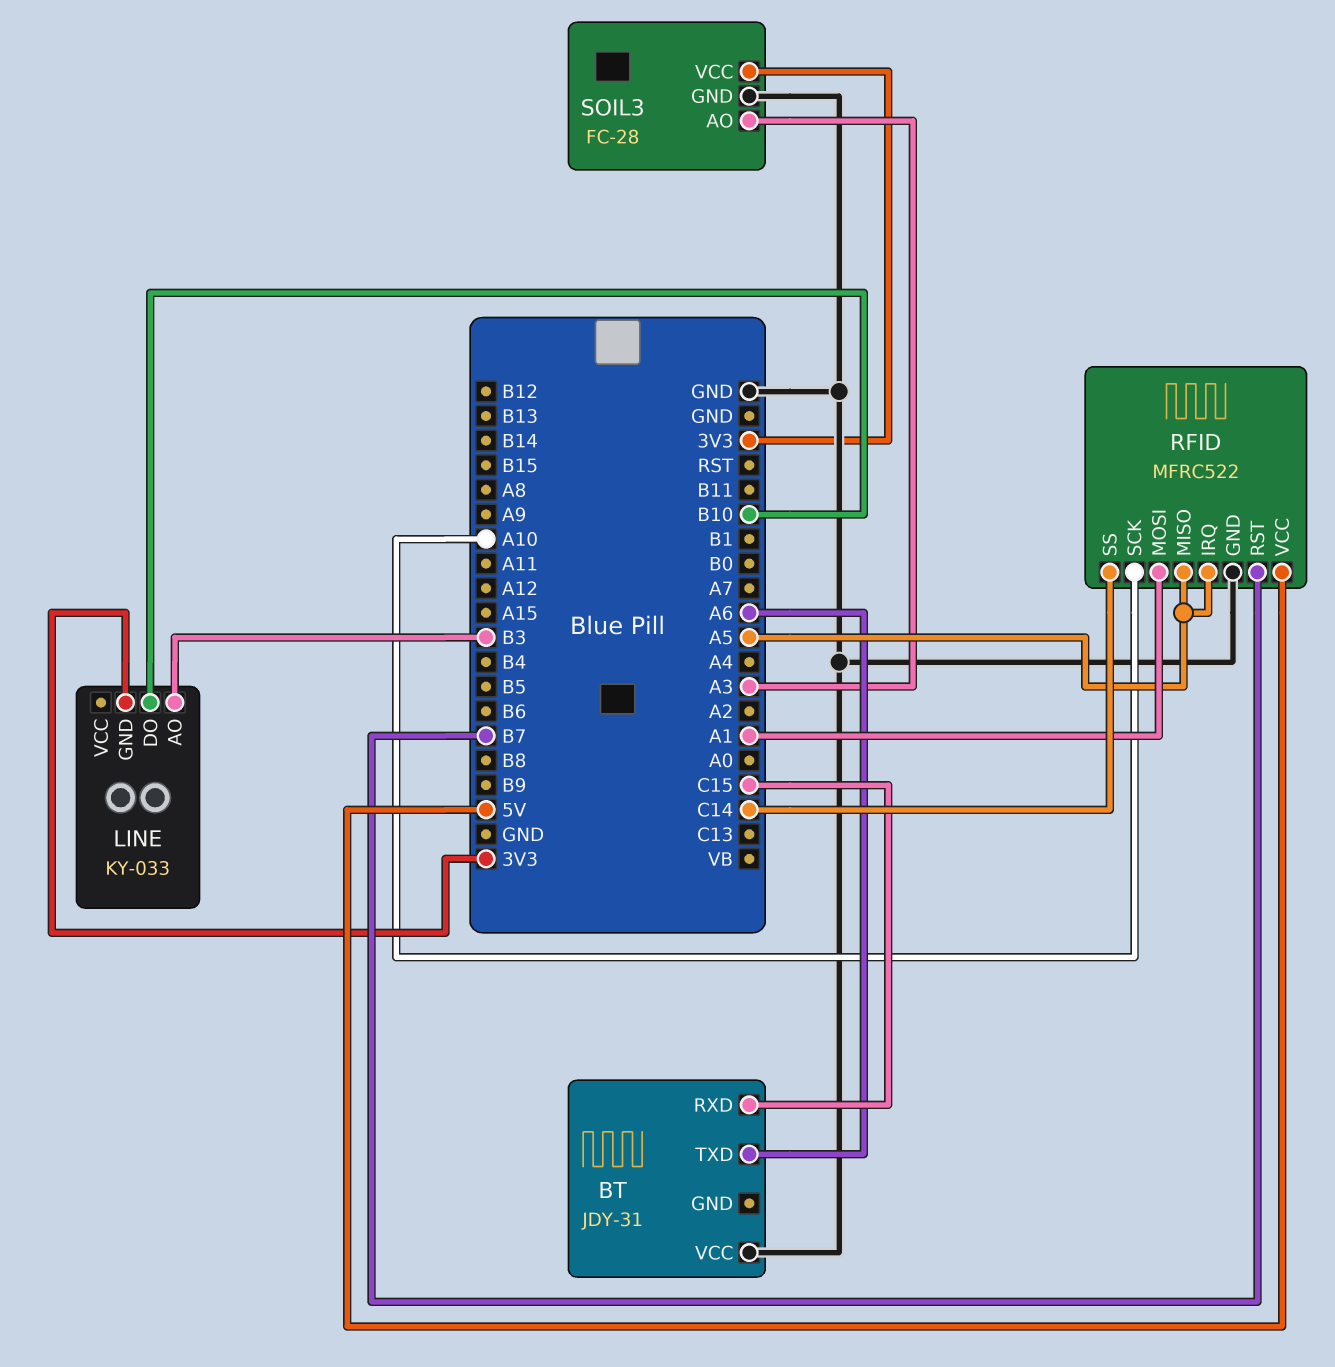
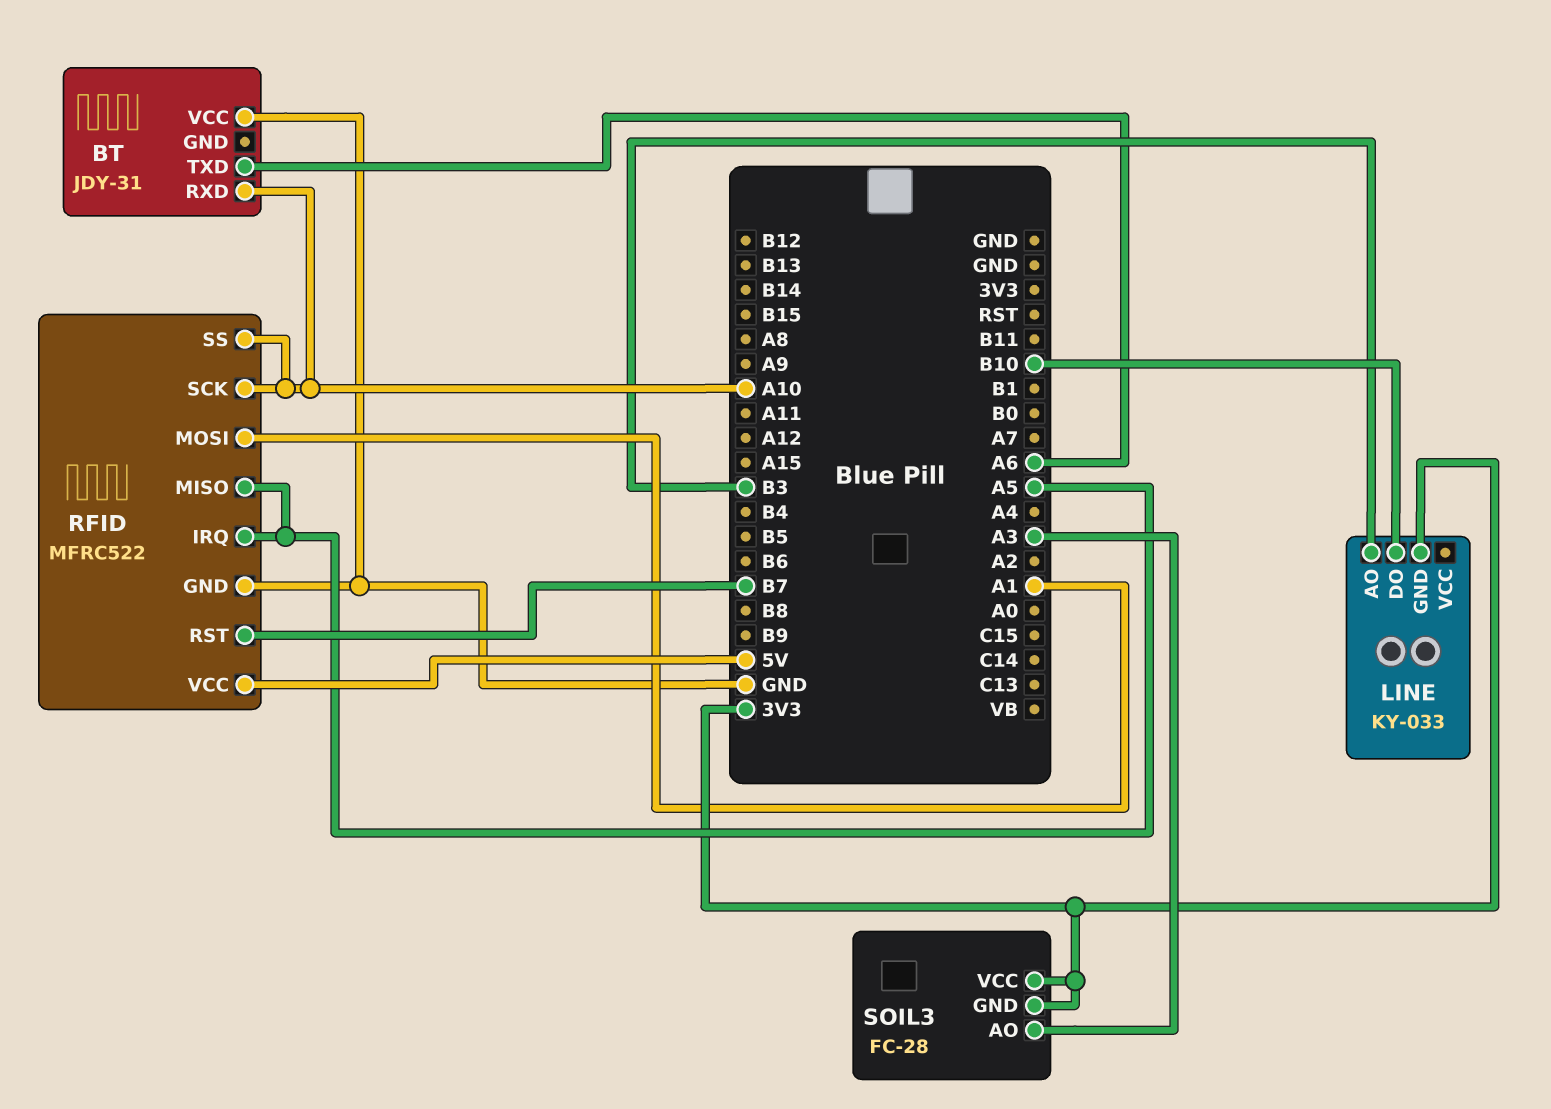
BT pin RXD: C15 -> A10
RFID pin SS: C14 -> A10
SOIL3 pin GND: GND -> 3V3

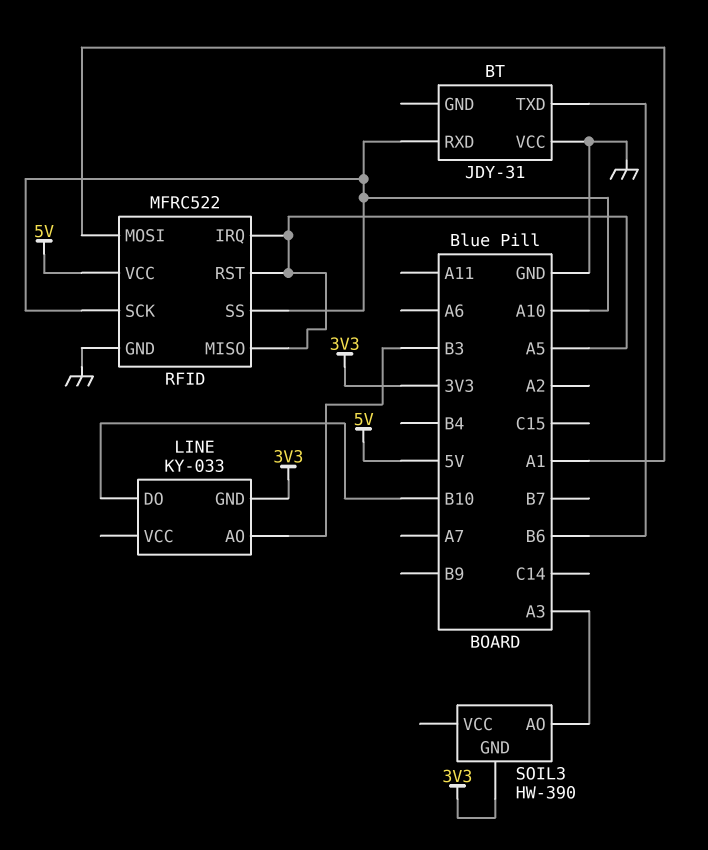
BT pin TXD: A6 -> B6
RFID pin RST: B7 -> A5
SOIL3: FC-28 -> HW-390
SOIL3 pin VCC: 3V3 -> none

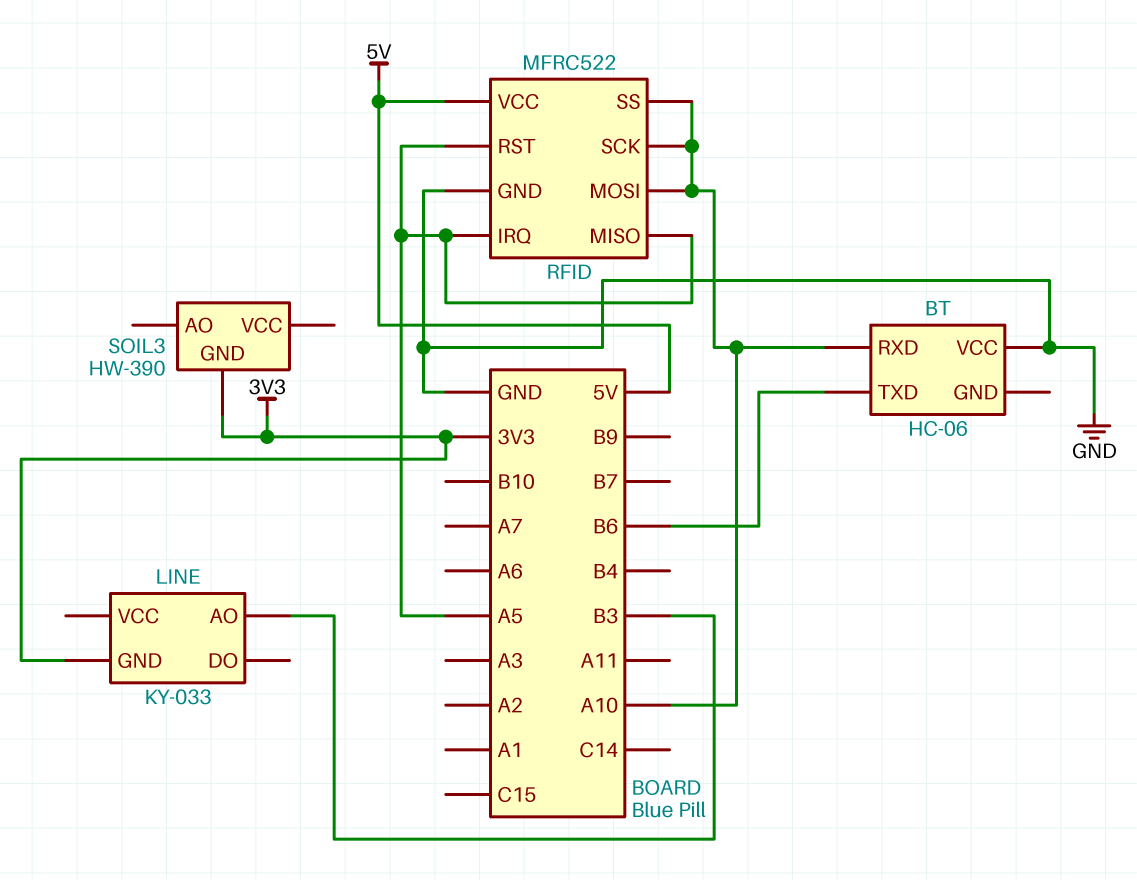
BT: JDY-31 -> HC-06
LINE pin DO: B10 -> none
RFID pin MOSI: A1 -> A10
SOIL3 pin AO: A3 -> none

